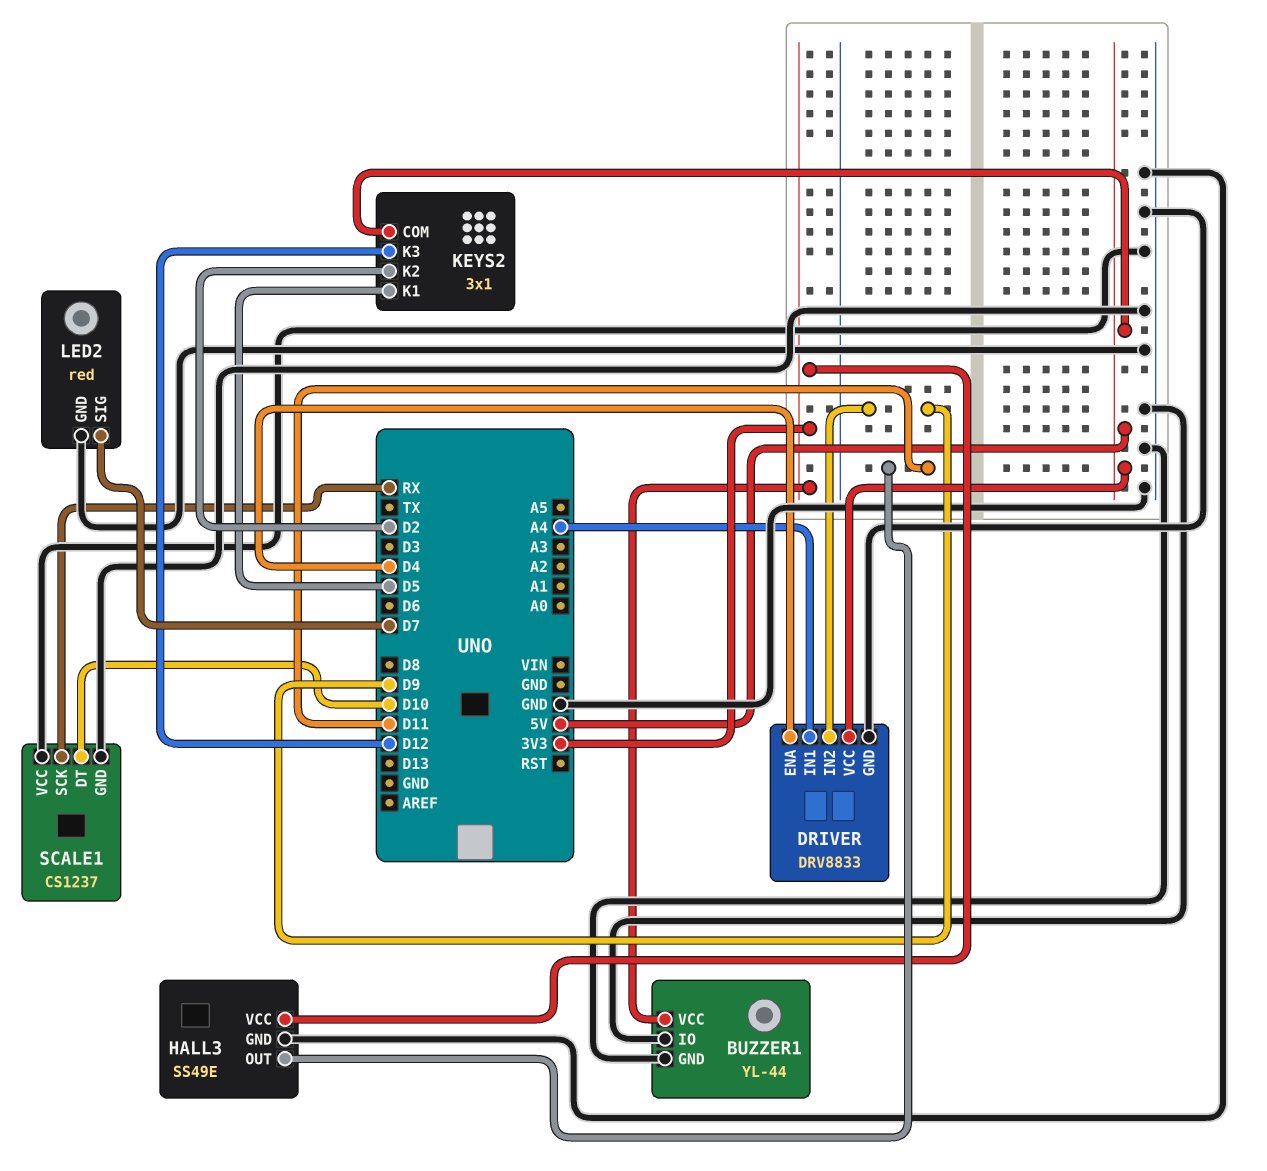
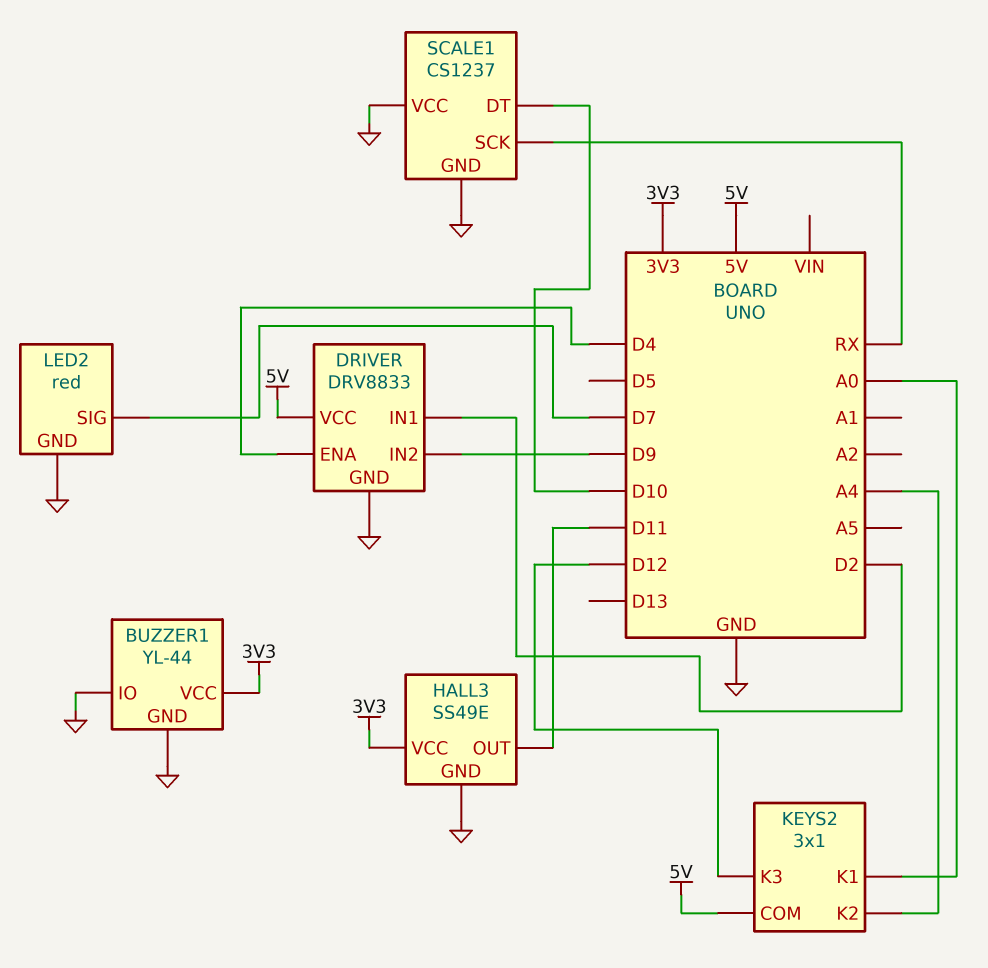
DRIVER pin IN1: A4 -> D2
KEYS2 pin K1: D5 -> A0
KEYS2 pin K2: D2 -> A4

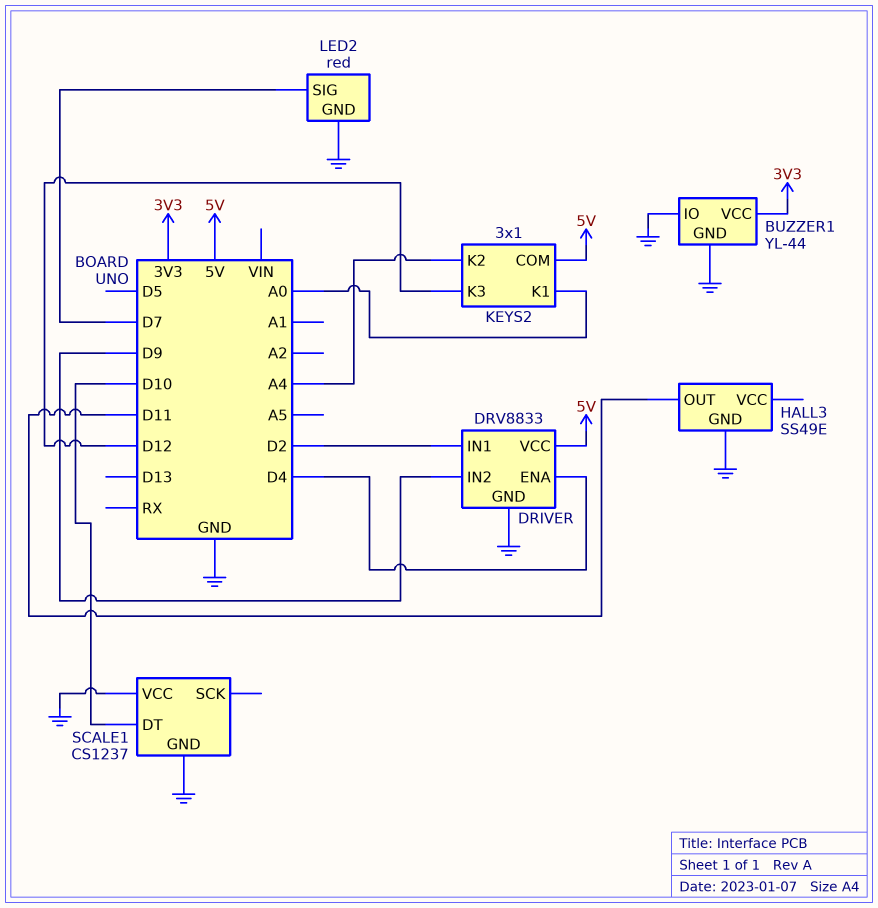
HALL3 pin VCC: 3V3 -> none
SCALE1 pin SCK: RX -> none

